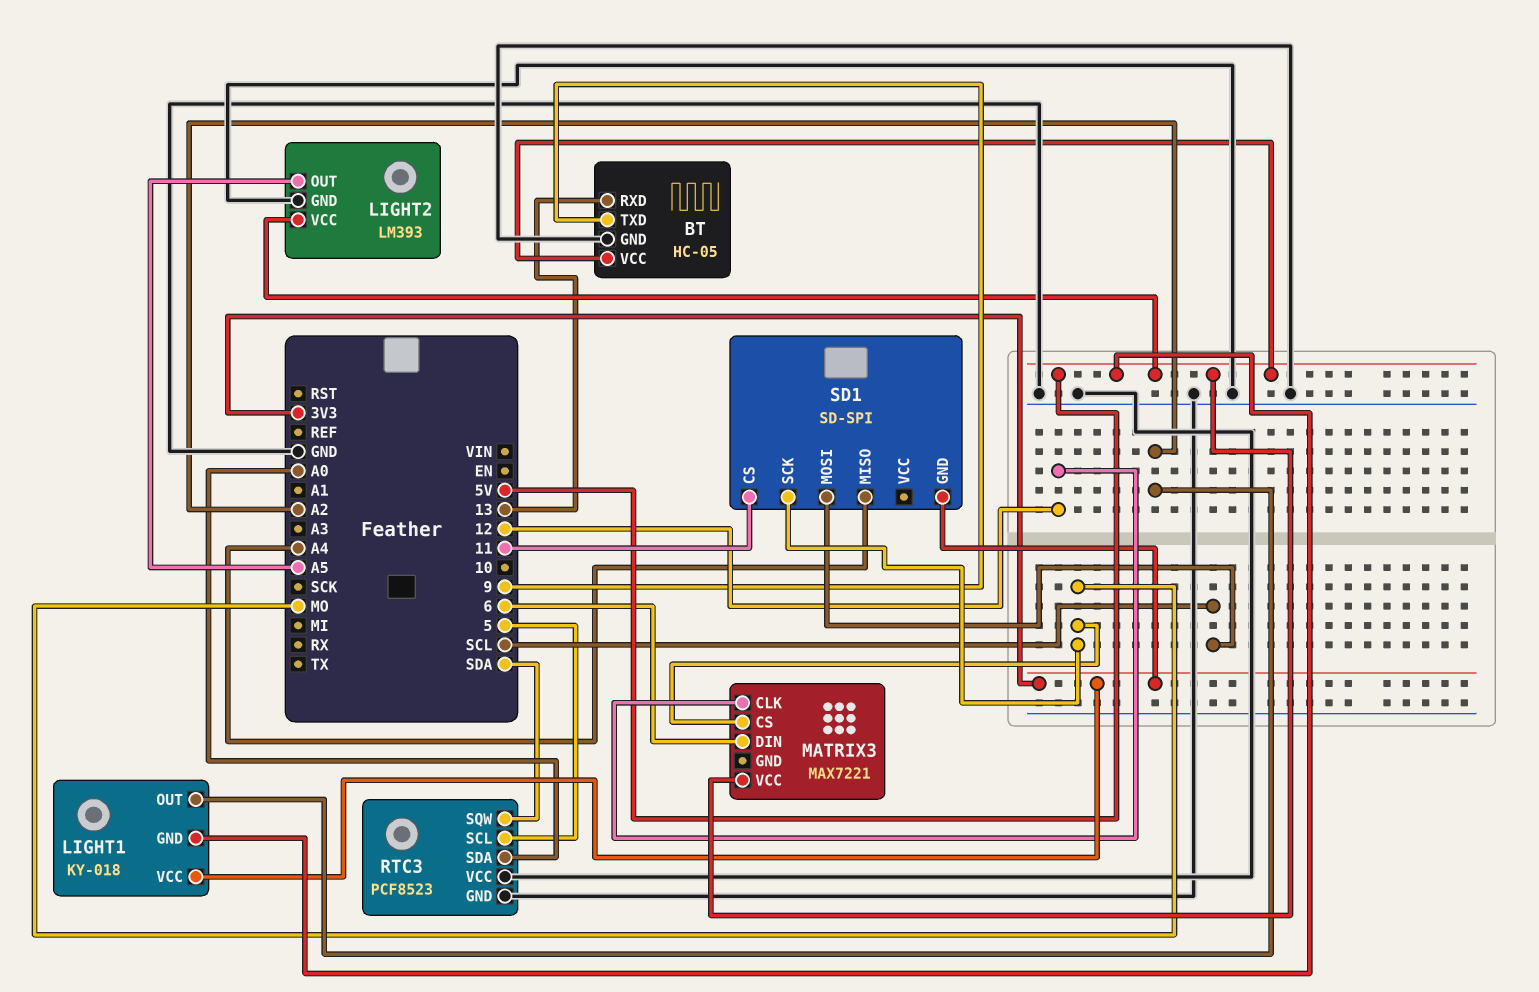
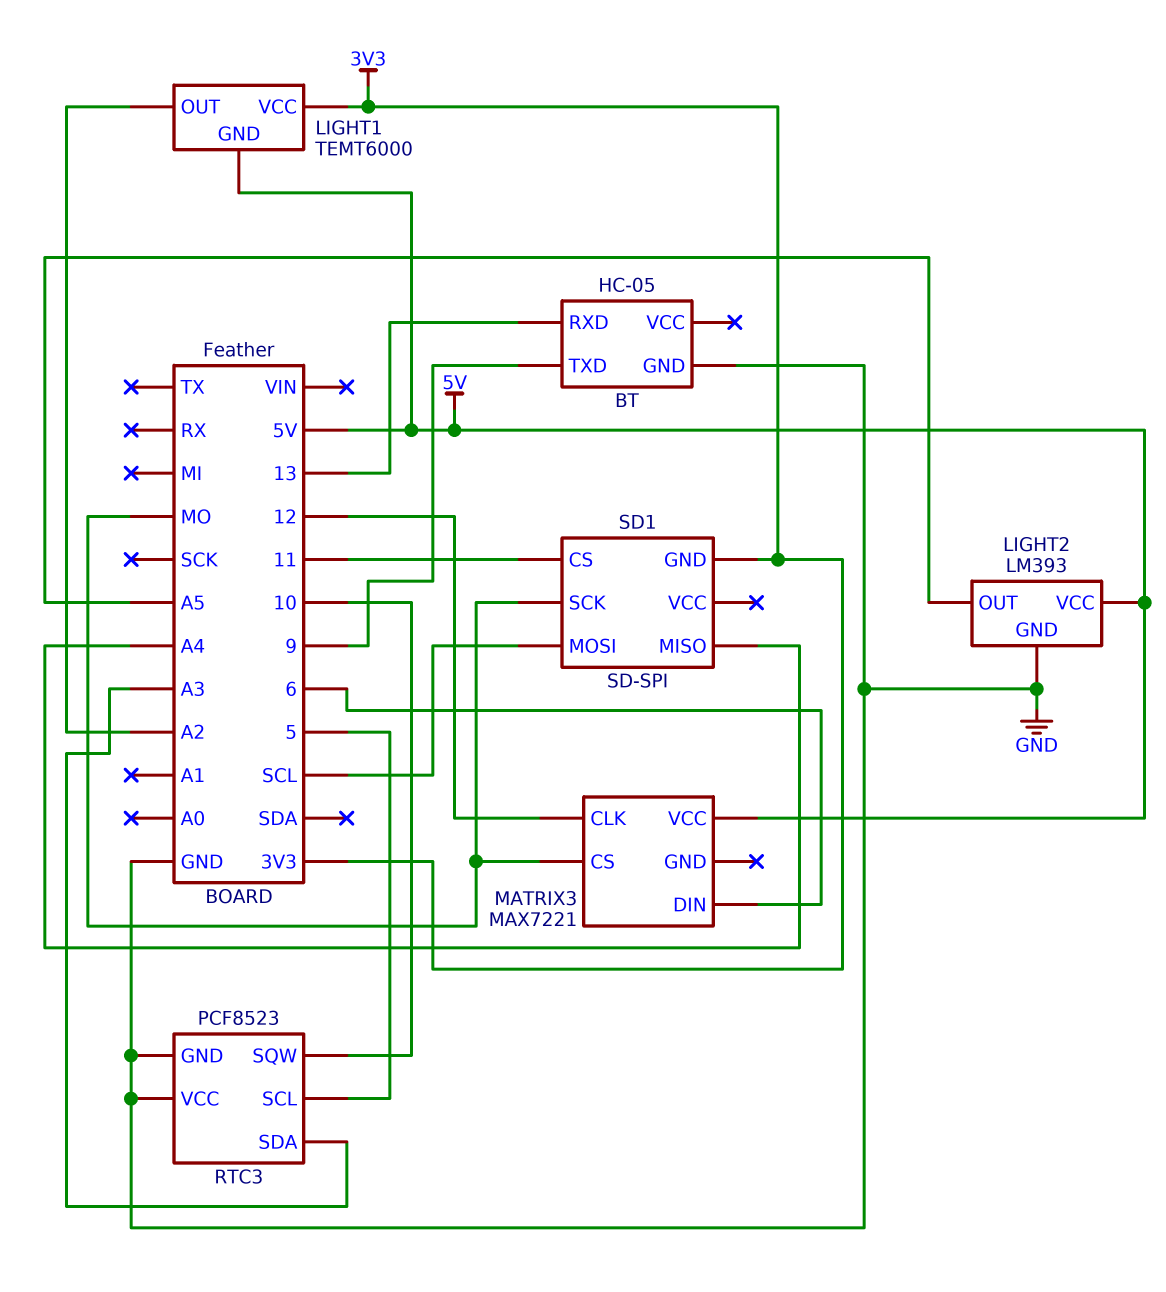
BT pin VCC: 5V -> none
LIGHT1: KY-018 -> TEMT6000
RTC3 pin SDA: A0 -> A3
RTC3 pin SQW: SDA -> 10

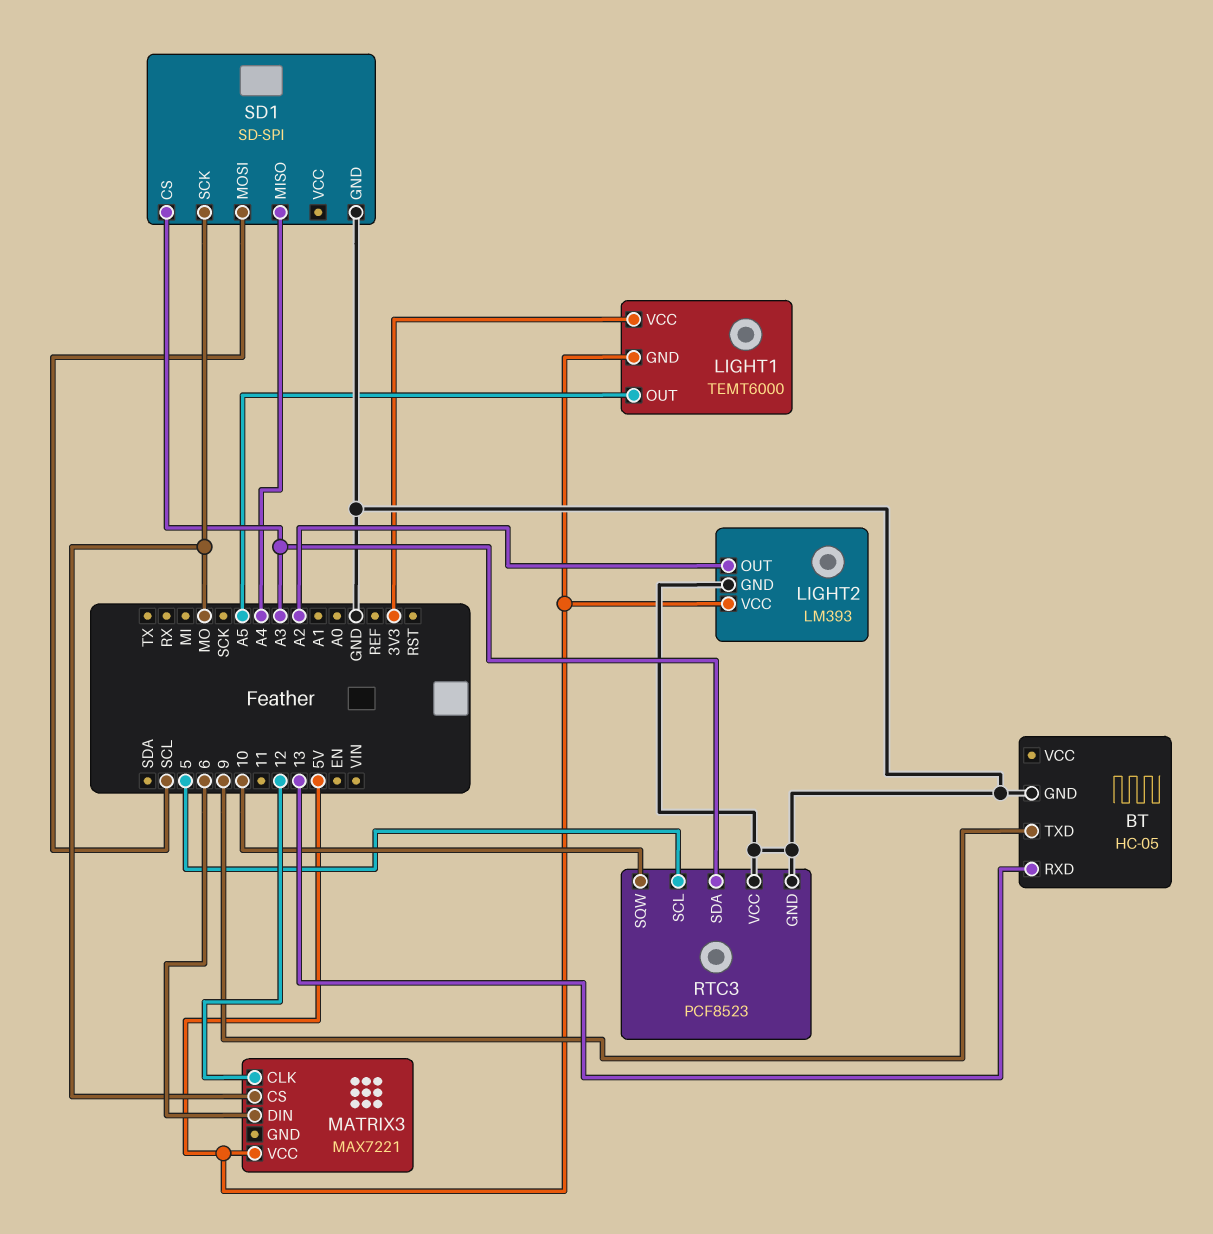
LIGHT1 pin OUT: A2 -> A5
LIGHT2 pin OUT: A5 -> A2
SD1 pin CS: 11 -> A3
SD1 pin GND: 3V3 -> GND

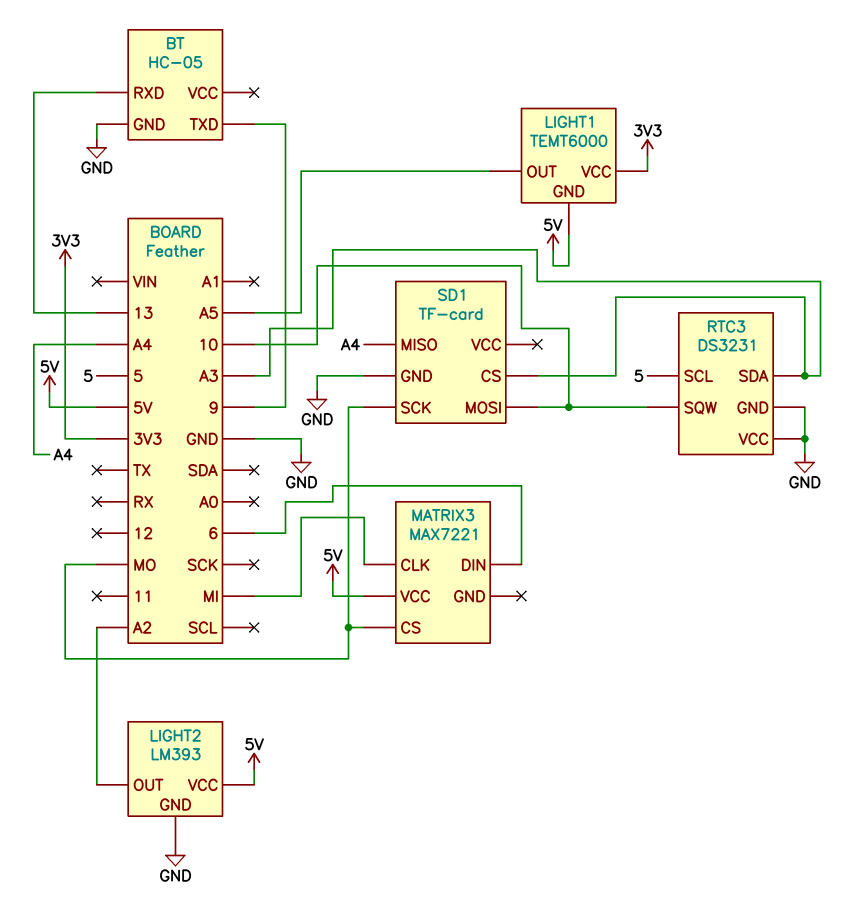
MATRIX3 pin CLK: 12 -> MI
RTC3: PCF8523 -> DS3231
SD1: SD-SPI -> TF-card
SD1 pin MOSI: SCL -> 10

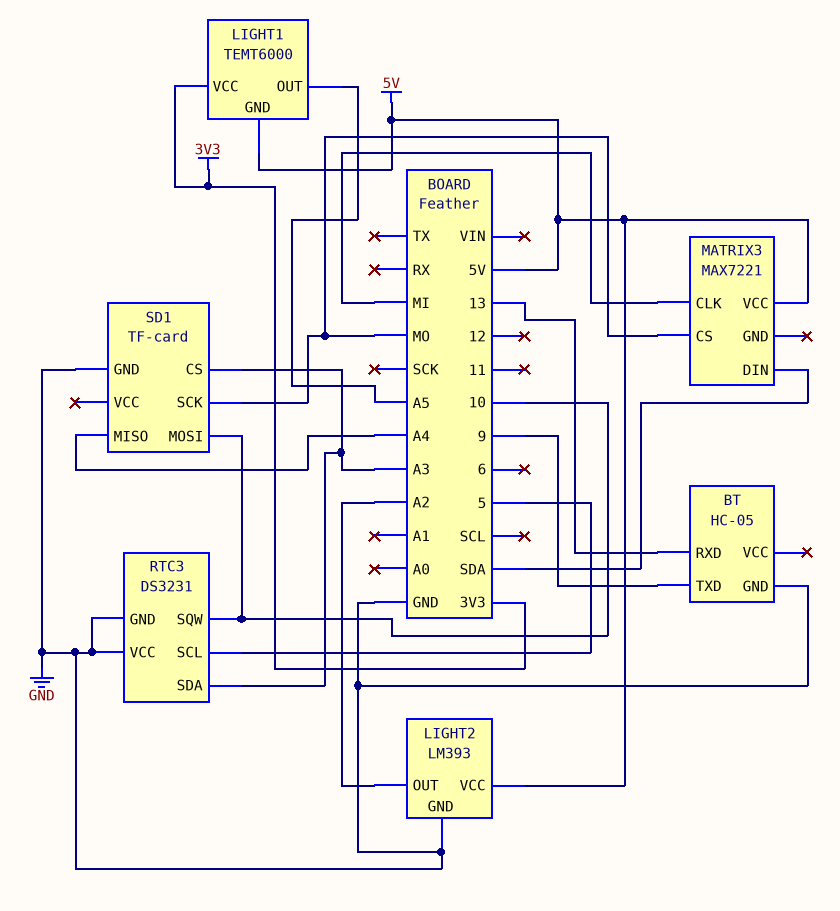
MATRIX3 pin DIN: 6 -> SDA

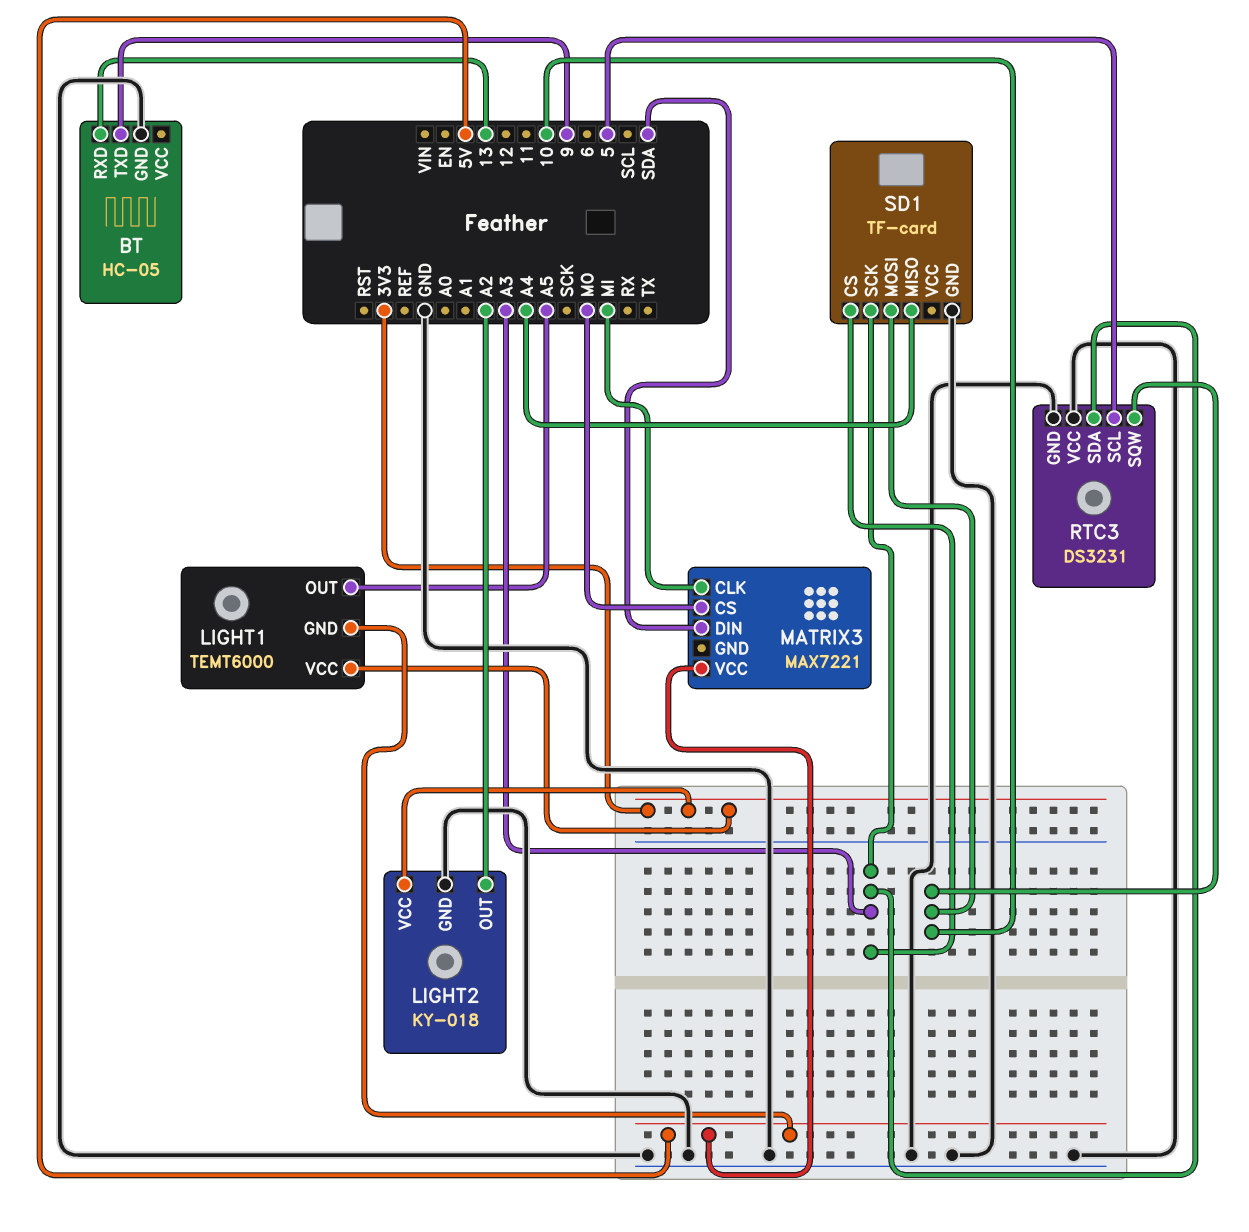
LIGHT2: LM393 -> KY-018
LIGHT2 pin VCC: 5V -> 3V3
SD1 pin SCK: MO -> A3

